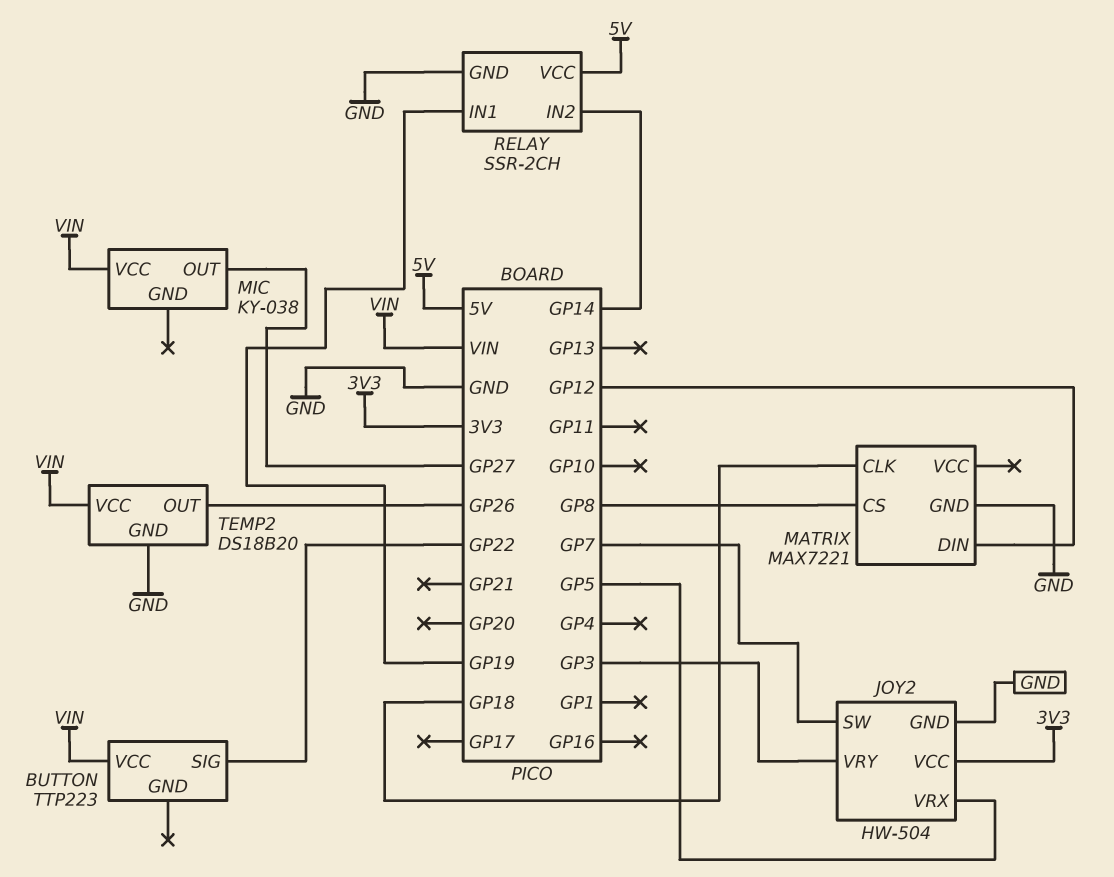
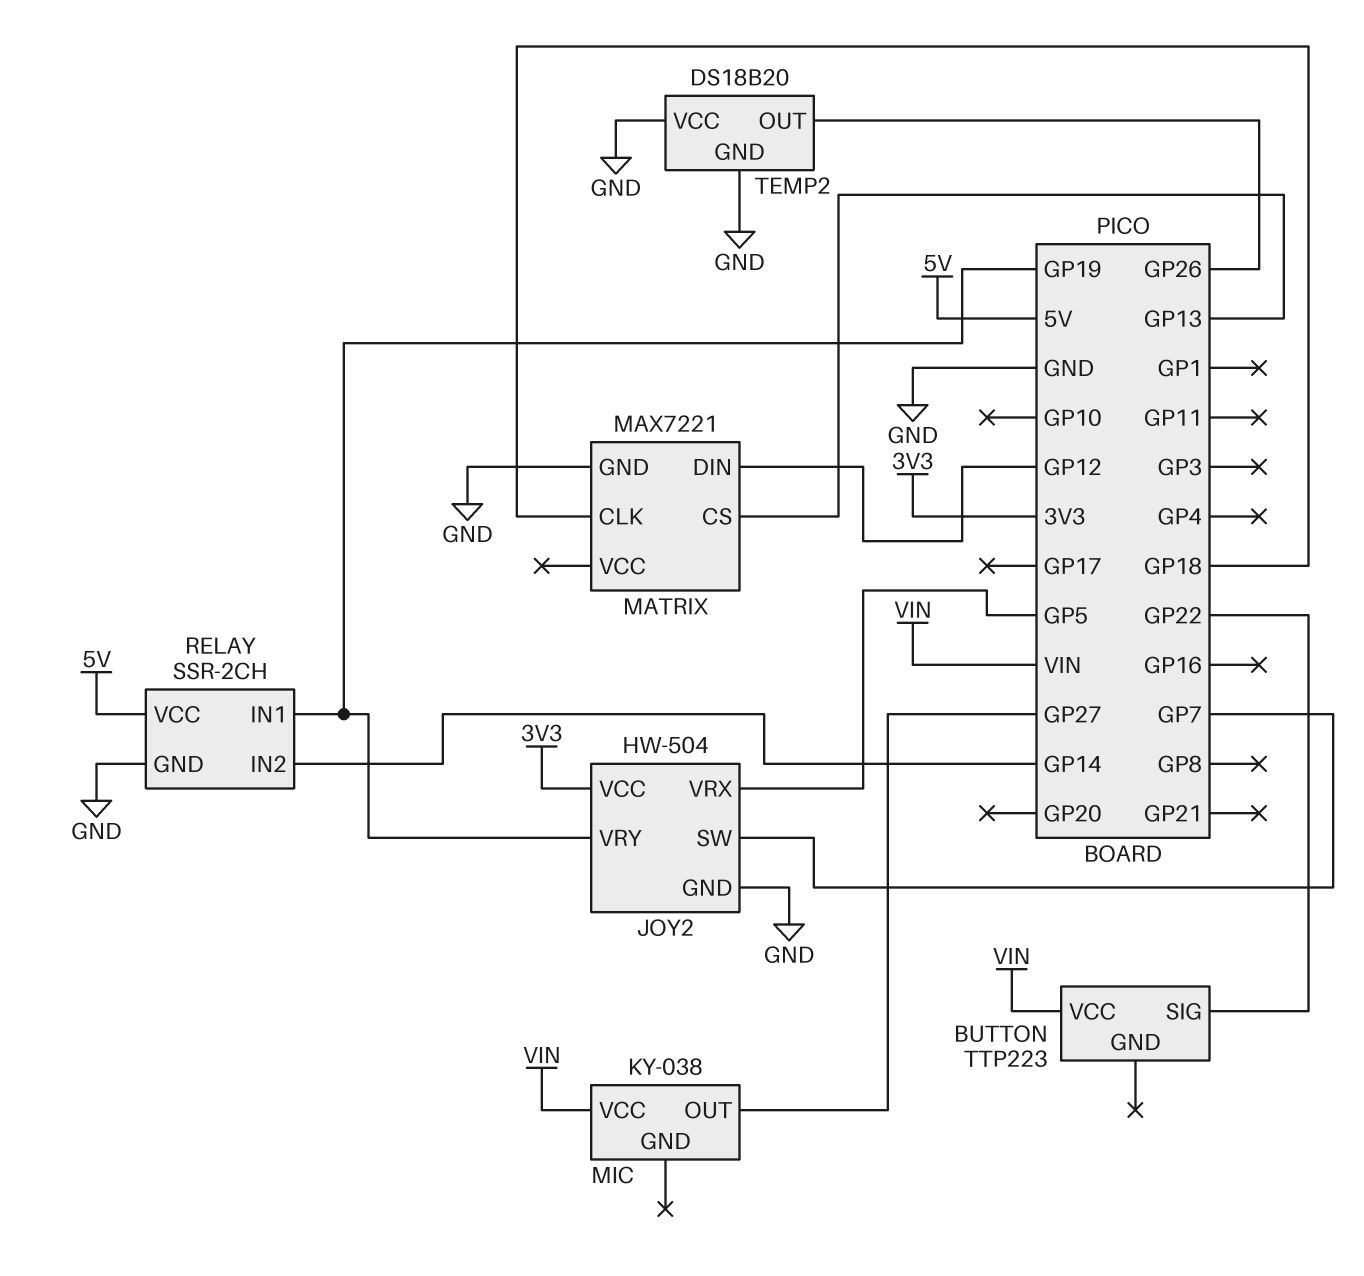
JOY2 pin VRY: GP3 -> GP19
MATRIX pin CS: GP8 -> GP13
TEMP2 pin VCC: VIN -> GND

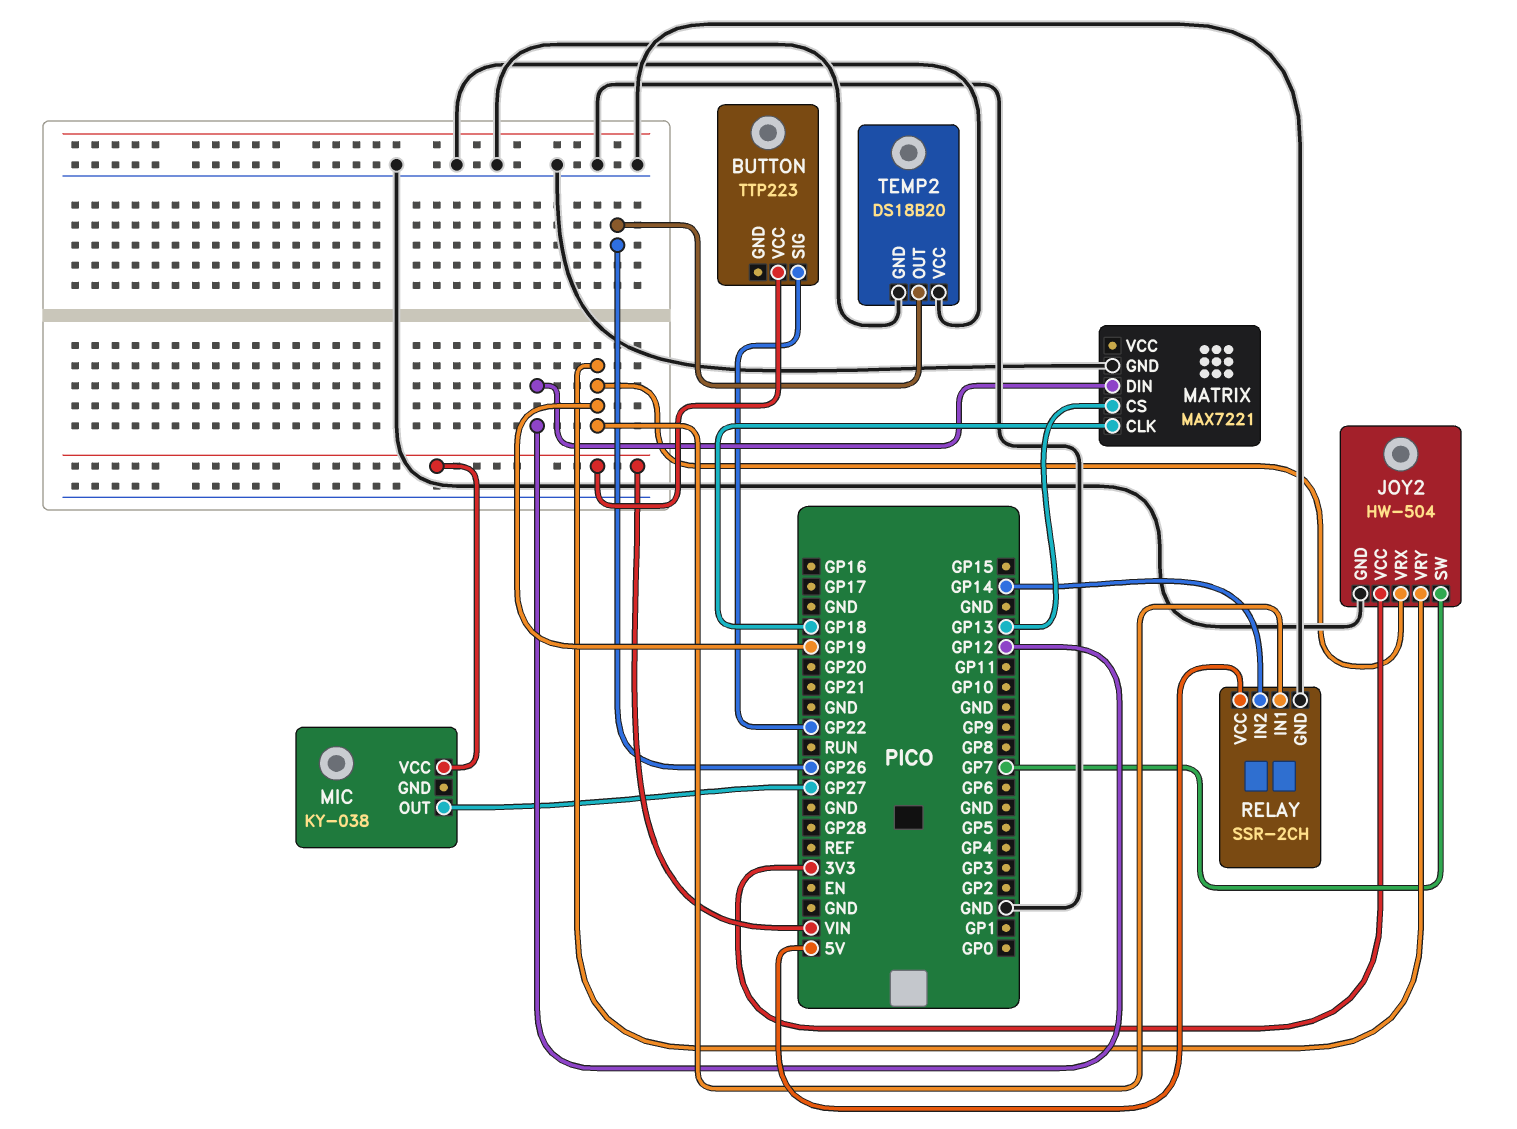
JOY2 pin VRX: GP5 -> GP19

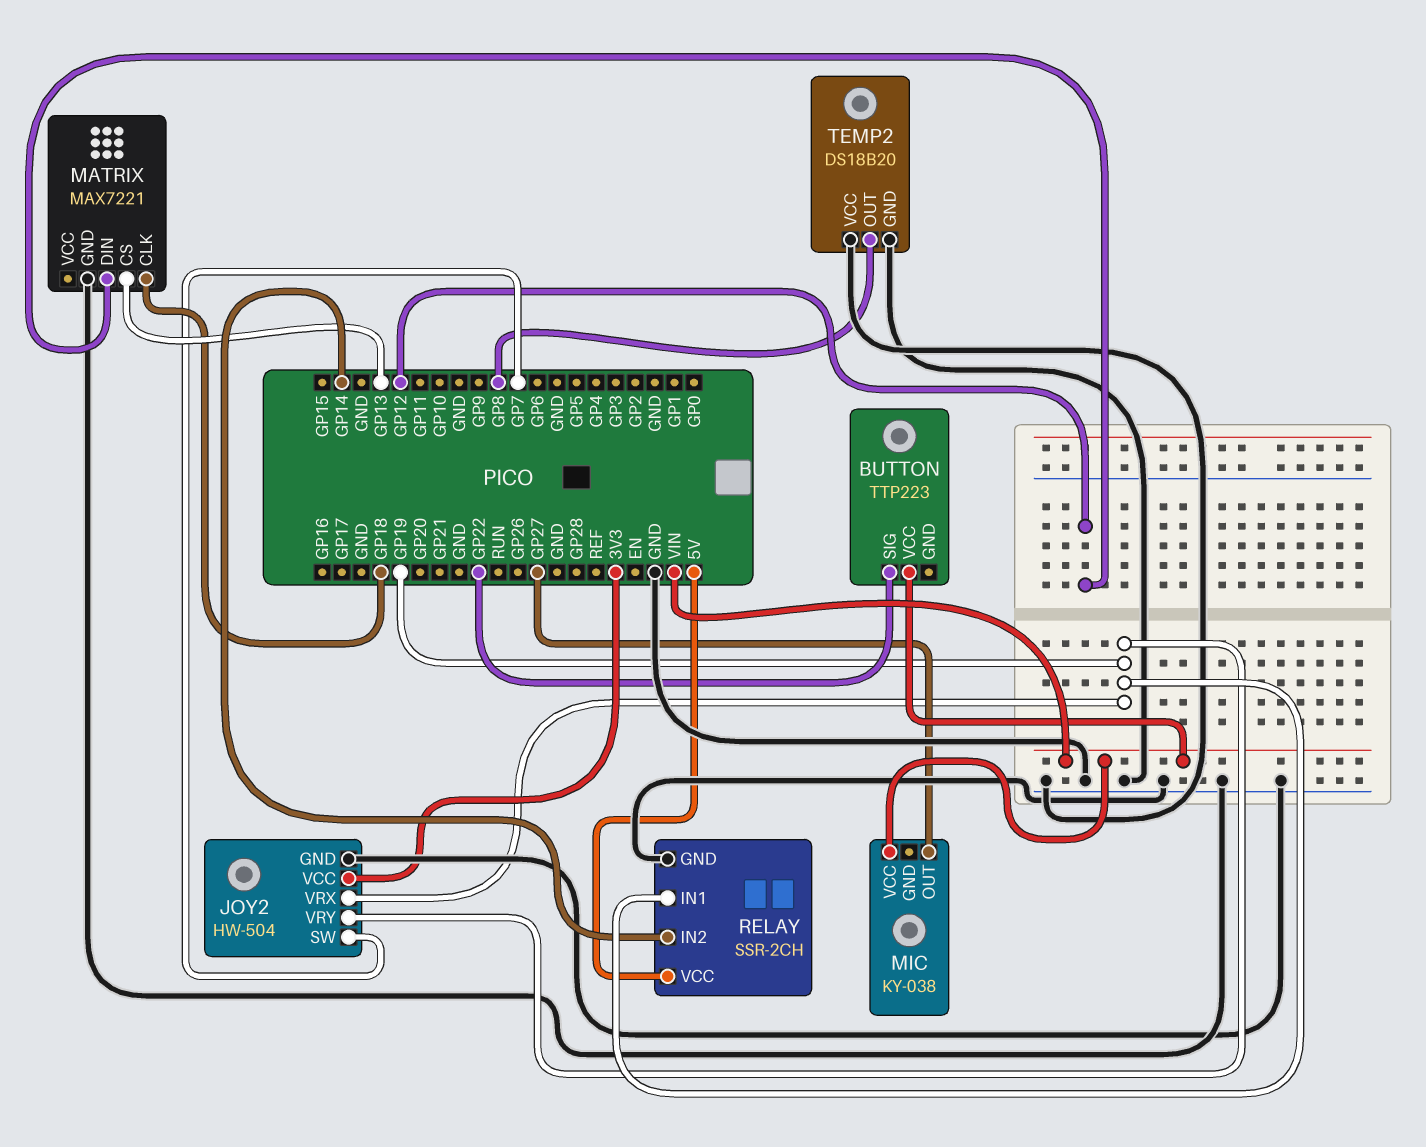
TEMP2 pin OUT: GP26 -> GP8

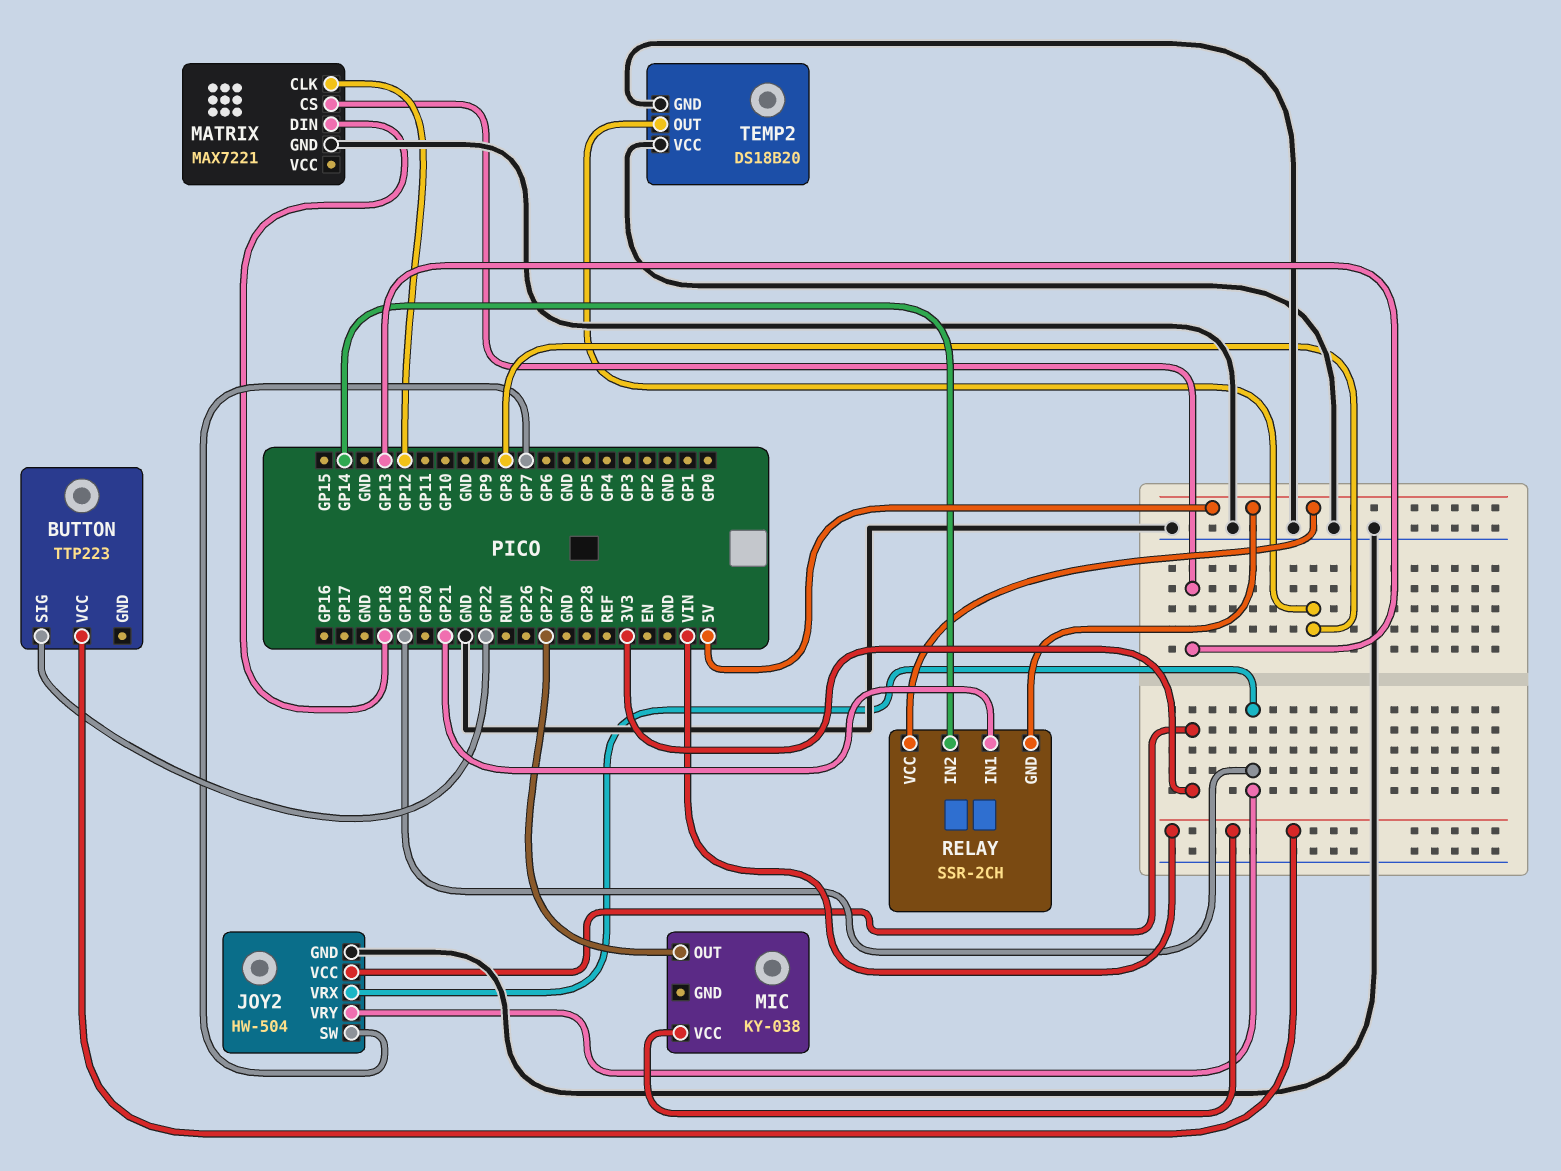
MATRIX pin CLK: GP18 -> GP12
MATRIX pin DIN: GP12 -> GP18
RELAY pin GND: GND -> 5V
RELAY pin IN1: GP19 -> GP21

